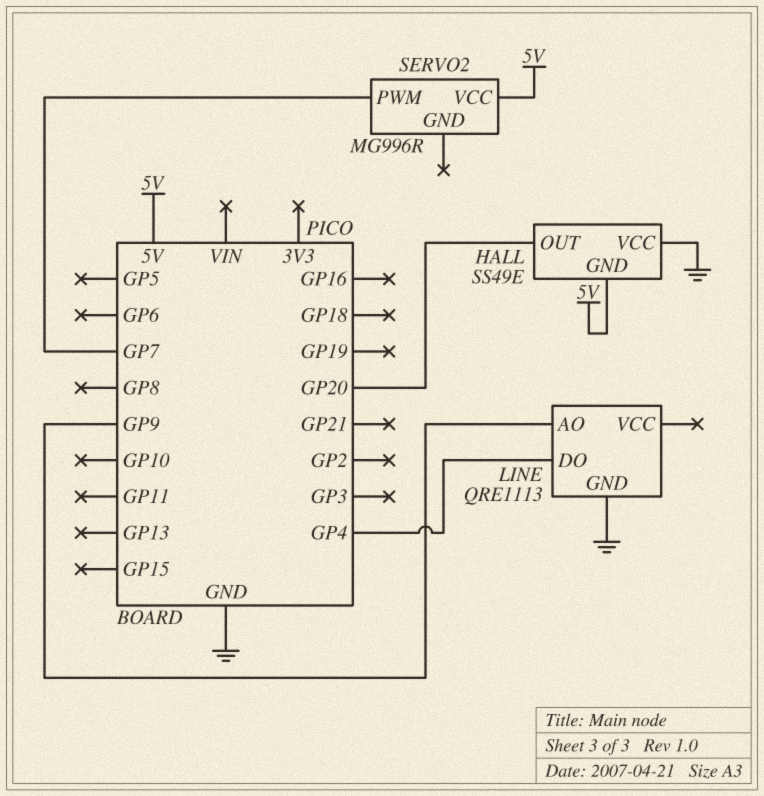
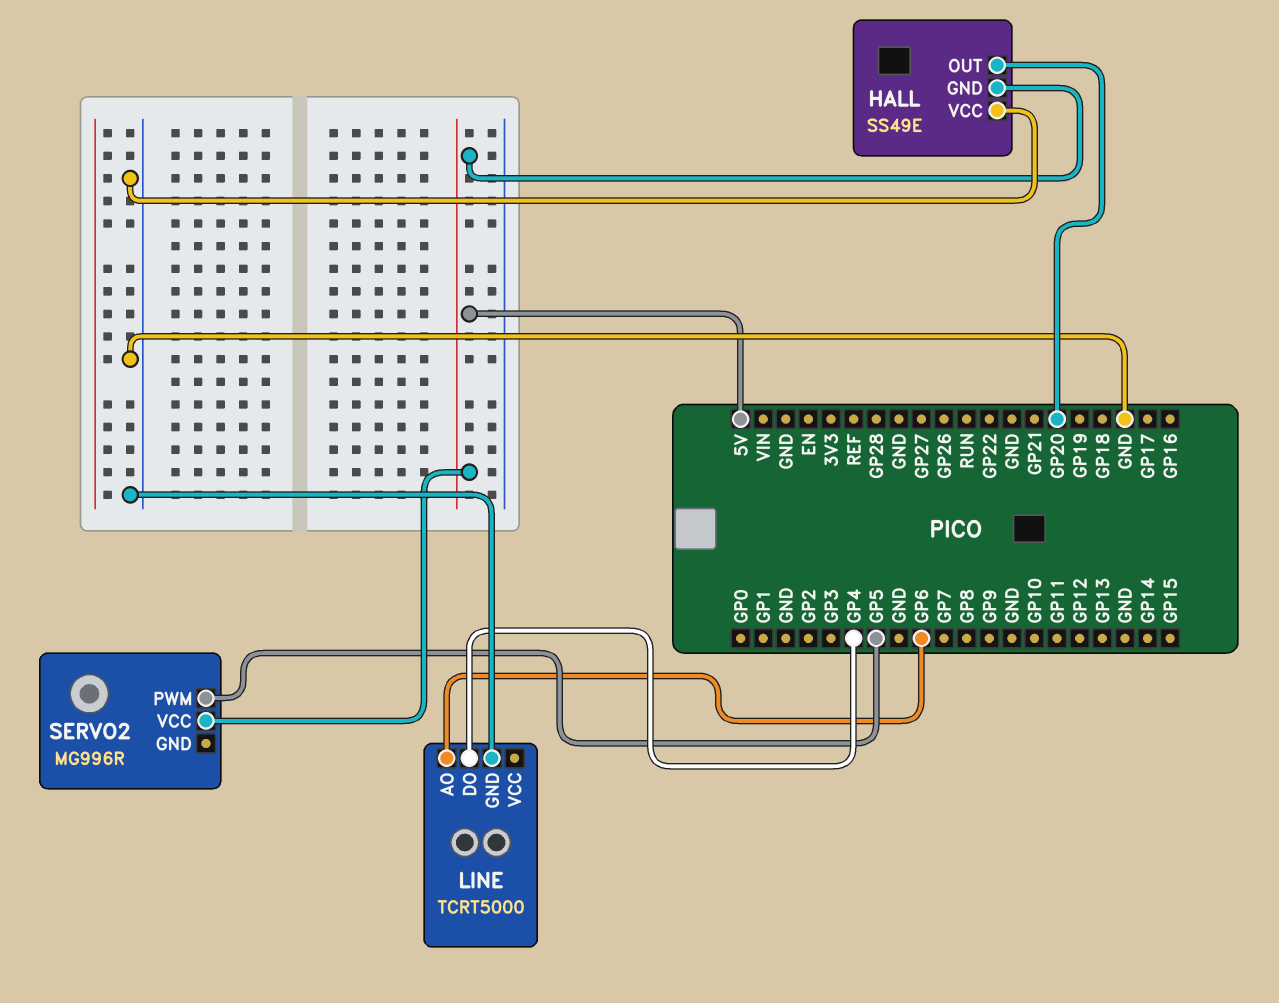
LINE: QRE1113 -> TCRT5000
LINE pin AO: GP9 -> GP6
SERVO2 pin PWM: GP7 -> GP5

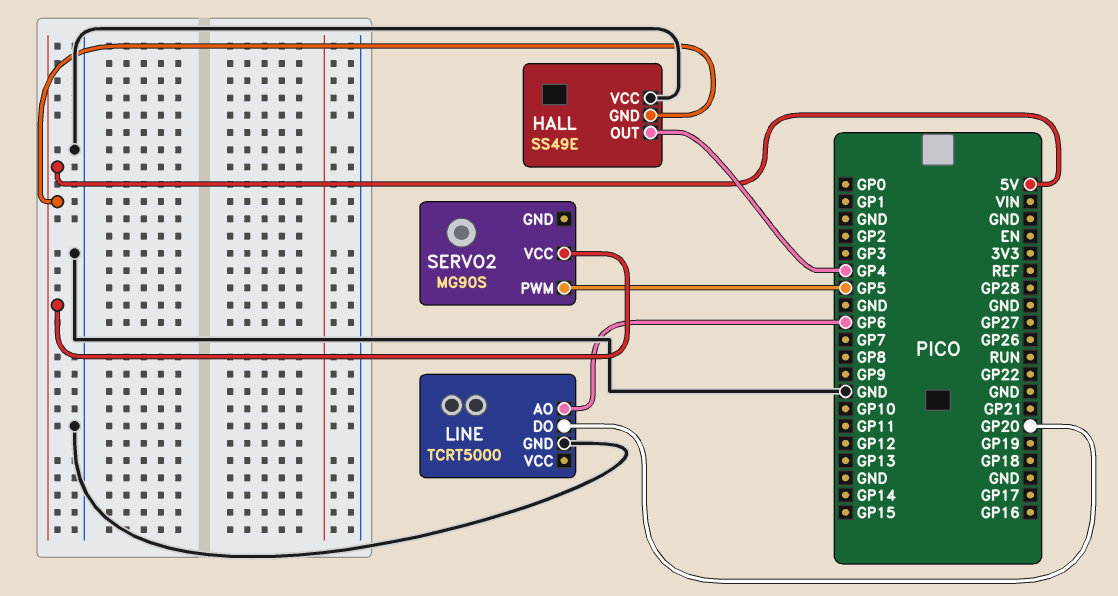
HALL pin OUT: GP20 -> GP4
LINE pin DO: GP4 -> GP20
SERVO2: MG996R -> MG90S

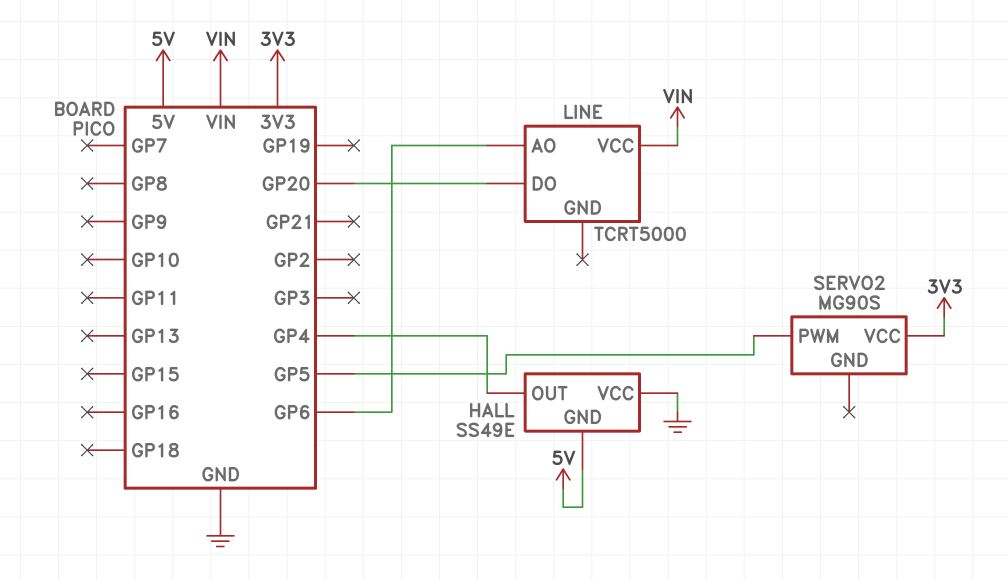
LINE pin GND: GND -> none
LINE pin VCC: none -> VIN
SERVO2 pin VCC: 5V -> 3V3

